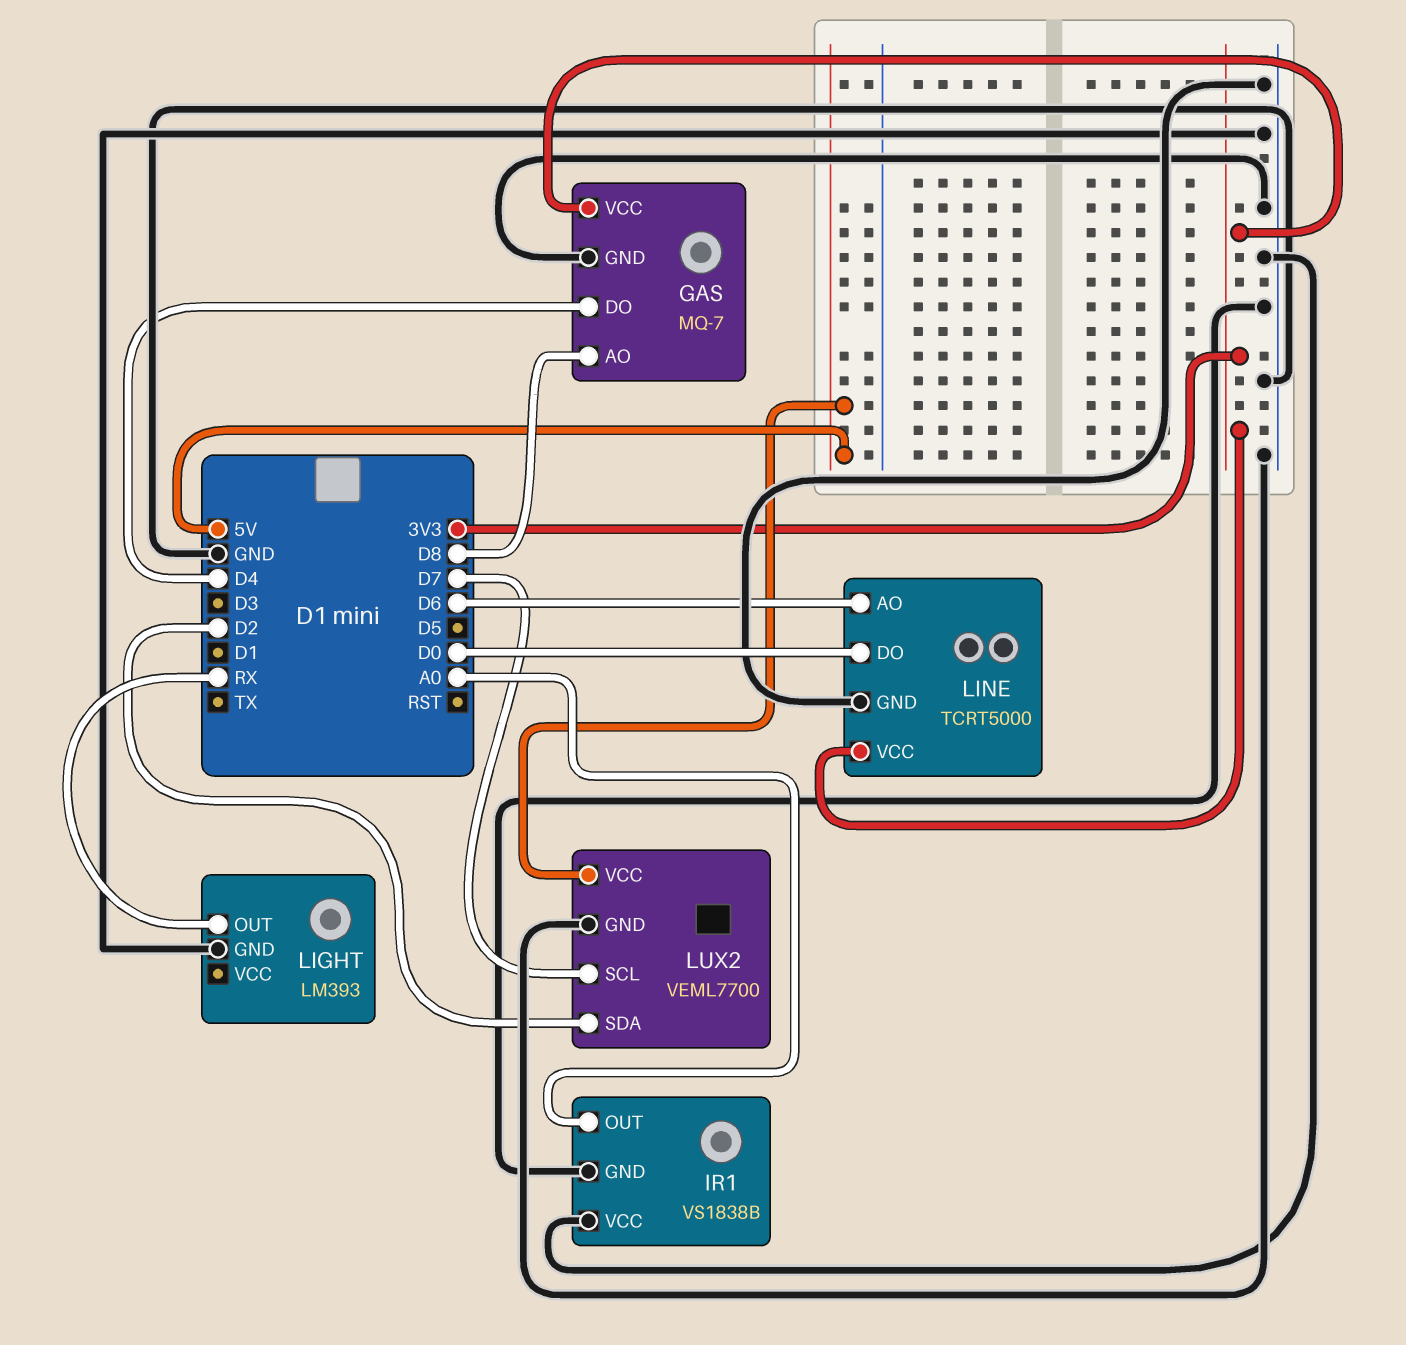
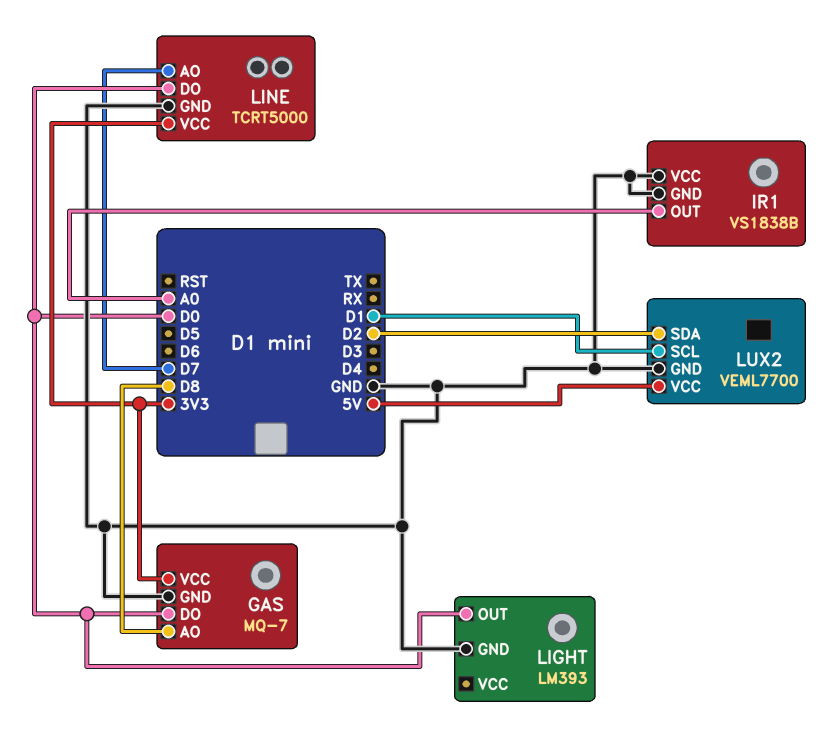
GAS pin DO: D4 -> D0
LIGHT pin OUT: RX -> D0
LINE pin AO: D6 -> D7
LUX2 pin SCL: D7 -> D1

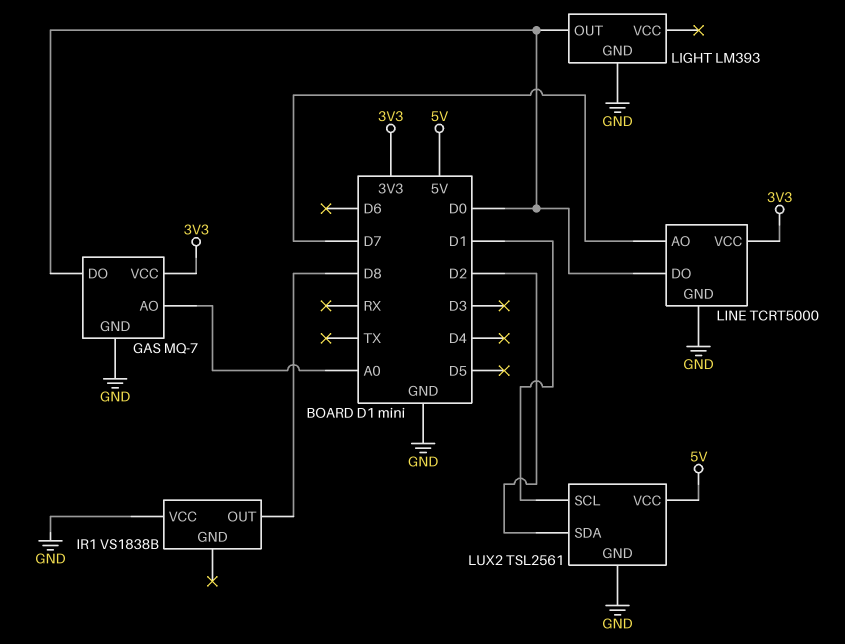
GAS pin AO: D8 -> A0
IR1 pin GND: GND -> none
IR1 pin OUT: A0 -> D8
LUX2: VEML7700 -> TSL2561

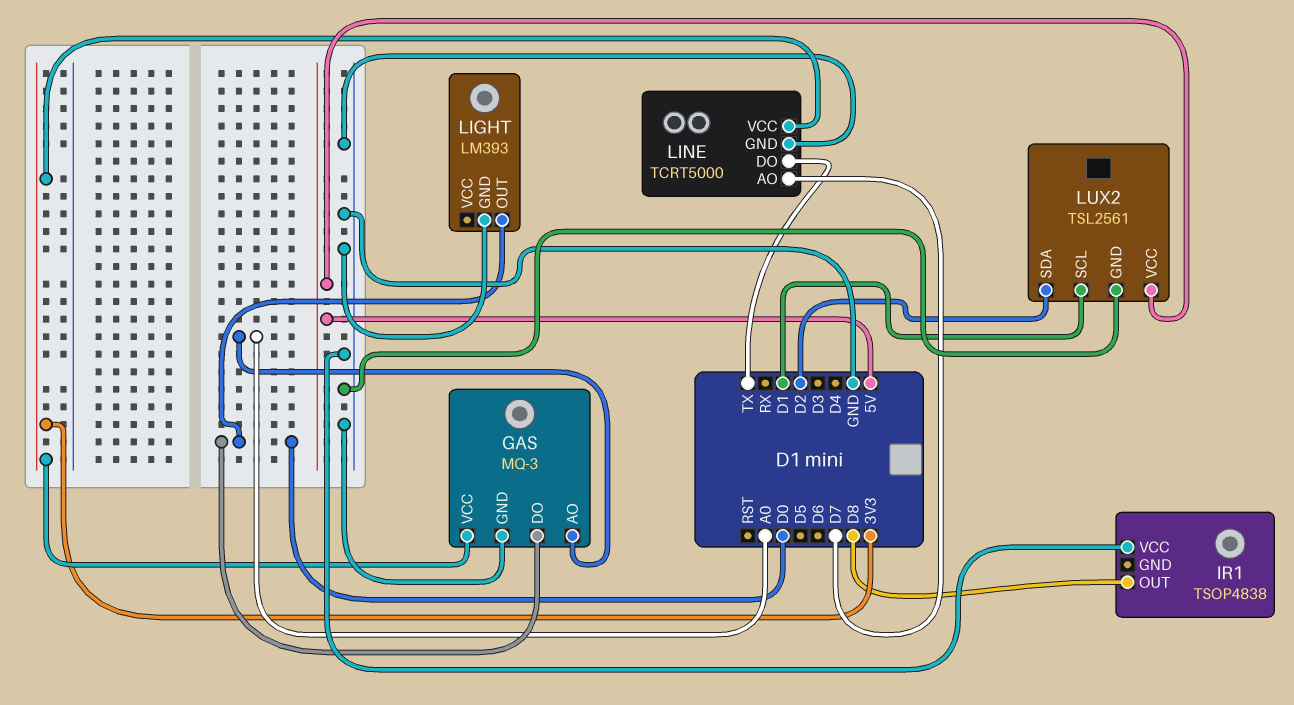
GAS: MQ-7 -> MQ-3
IR1: VS1838B -> TSOP4838
LINE pin DO: D0 -> TX

